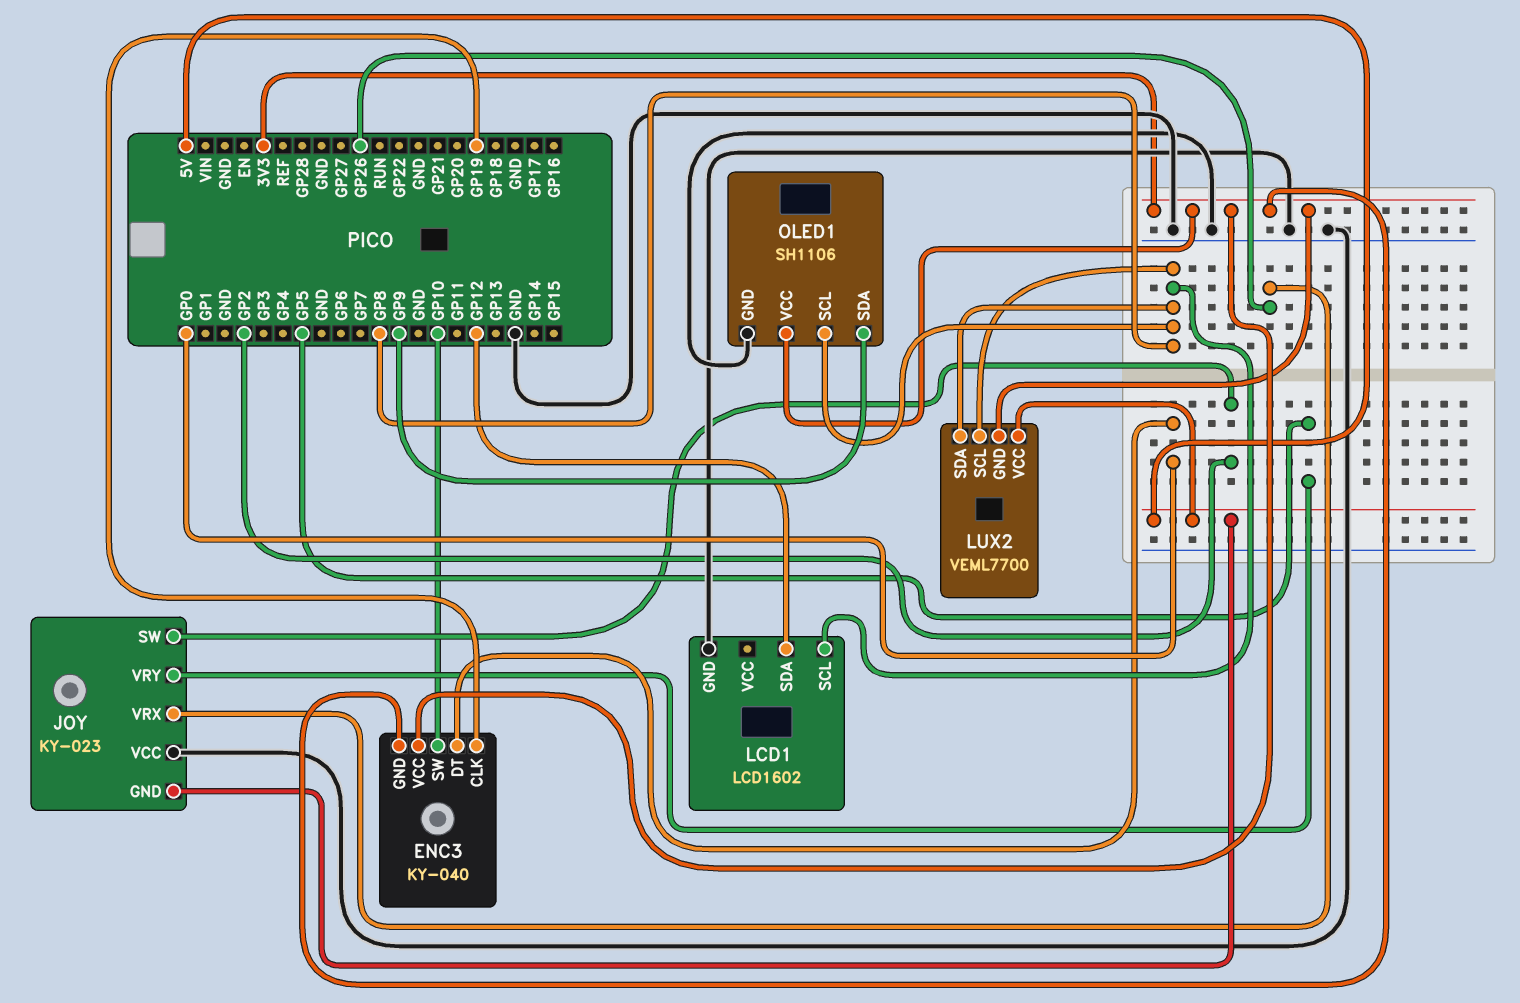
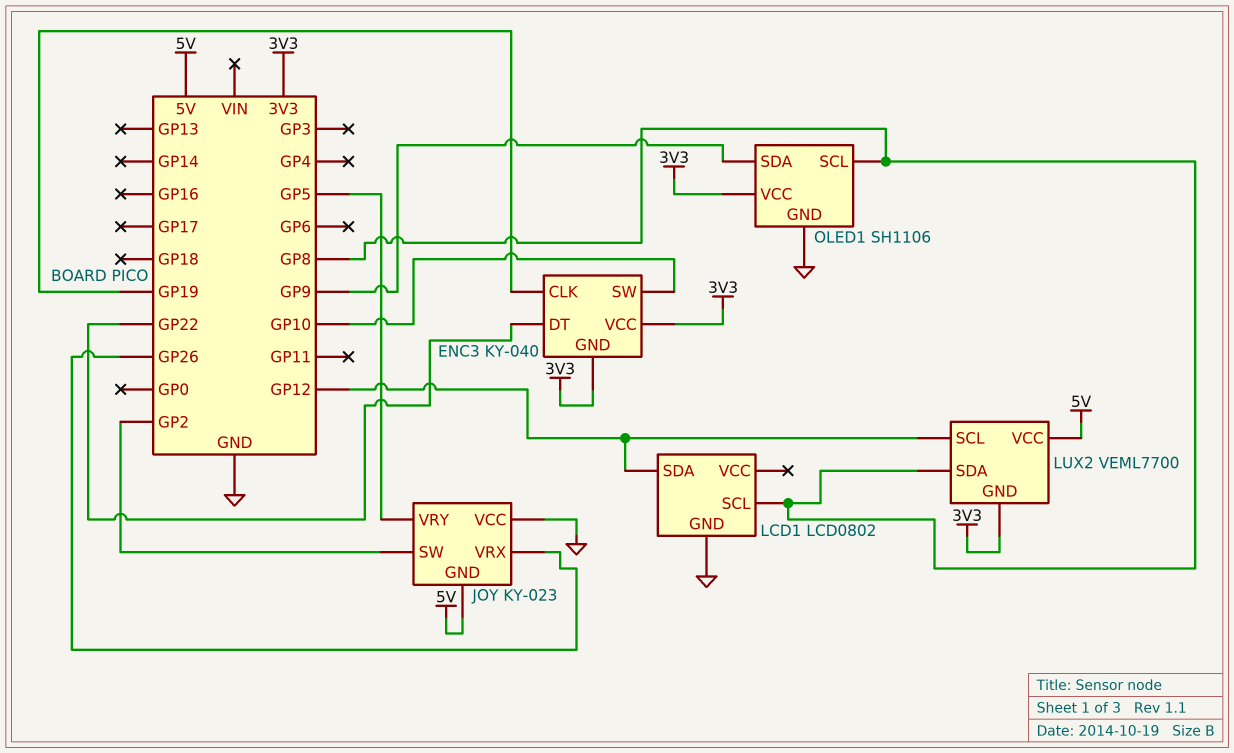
ENC3 pin DT: GP0 -> GP22
LCD1: LCD1602 -> LCD0802
LUX2 pin SCL: GP8 -> GP12

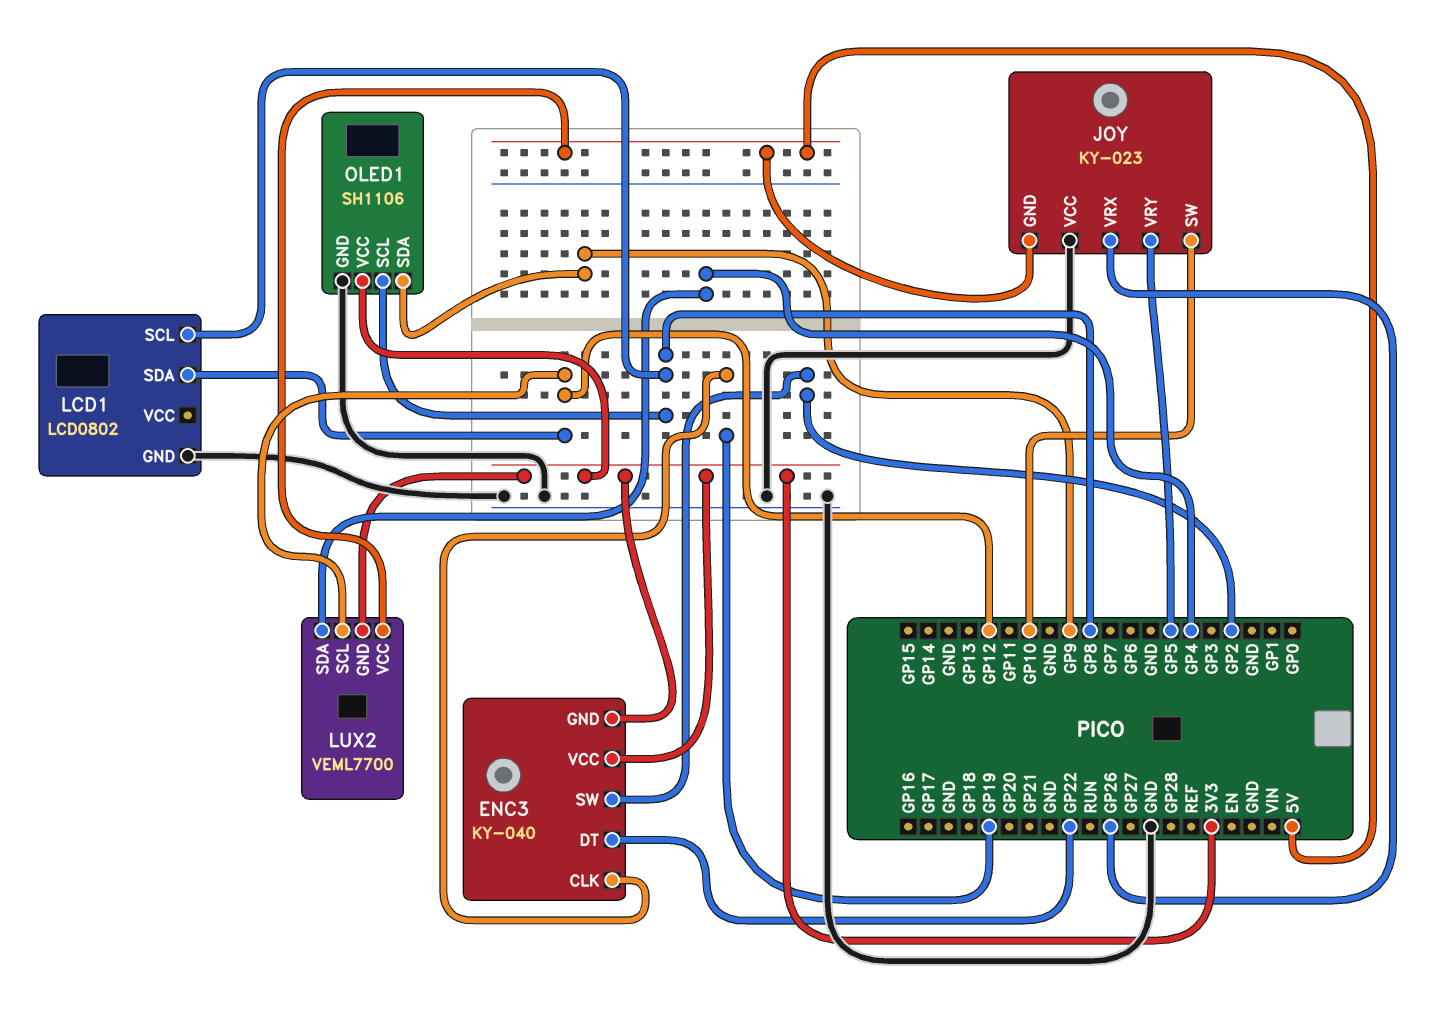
ENC3 pin SW: GP10 -> GP2
JOY pin SW: GP2 -> GP10
LUX2 pin SDA: GP8 -> GP4

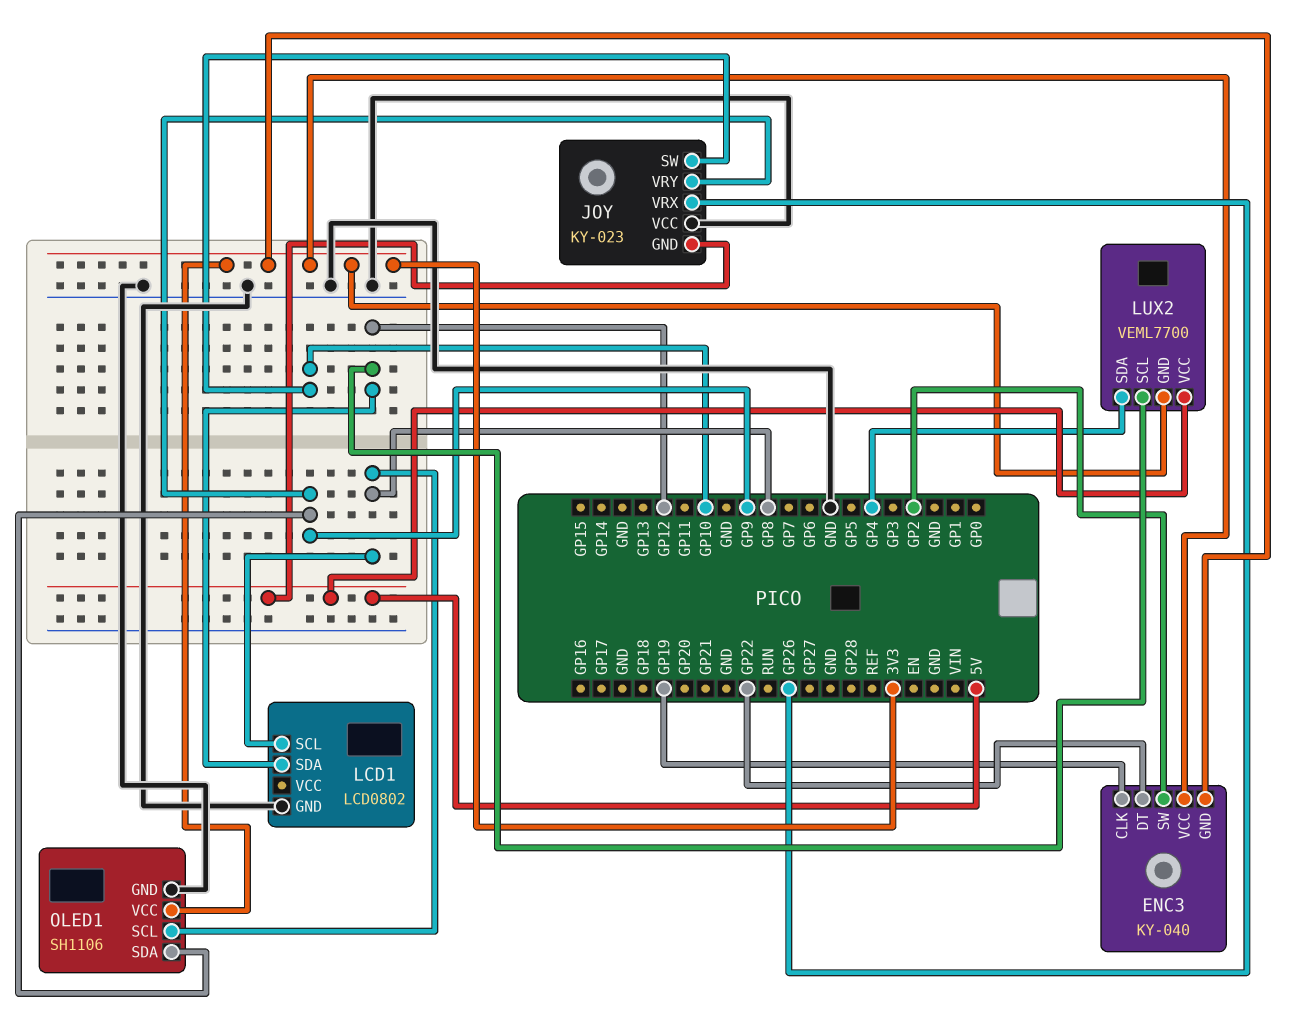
JOY pin VRY: GP5 -> GP9

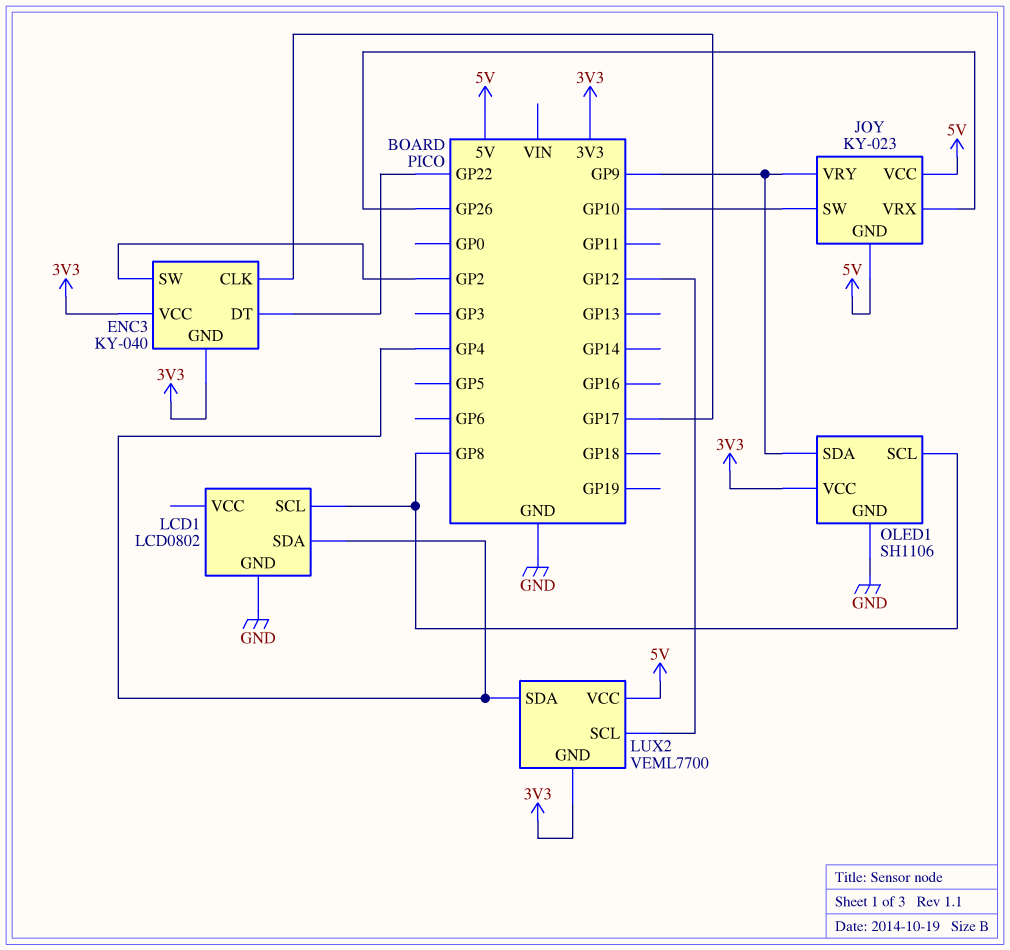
ENC3 pin CLK: GP19 -> GP17
JOY pin VCC: GND -> 5V
LCD1 pin SDA: GP12 -> GP4

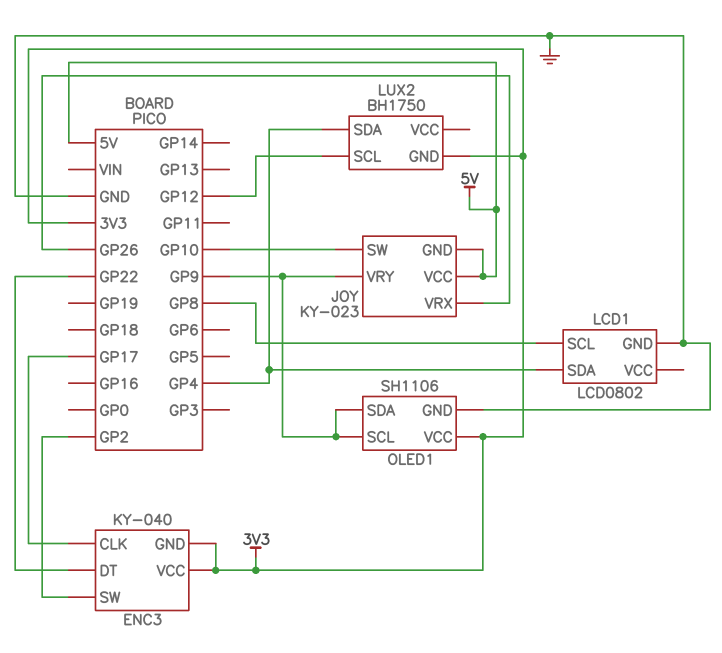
LUX2: VEML7700 -> BH1750
LUX2 pin VCC: 5V -> none
OLED1 pin SCL: GP8 -> GP9

